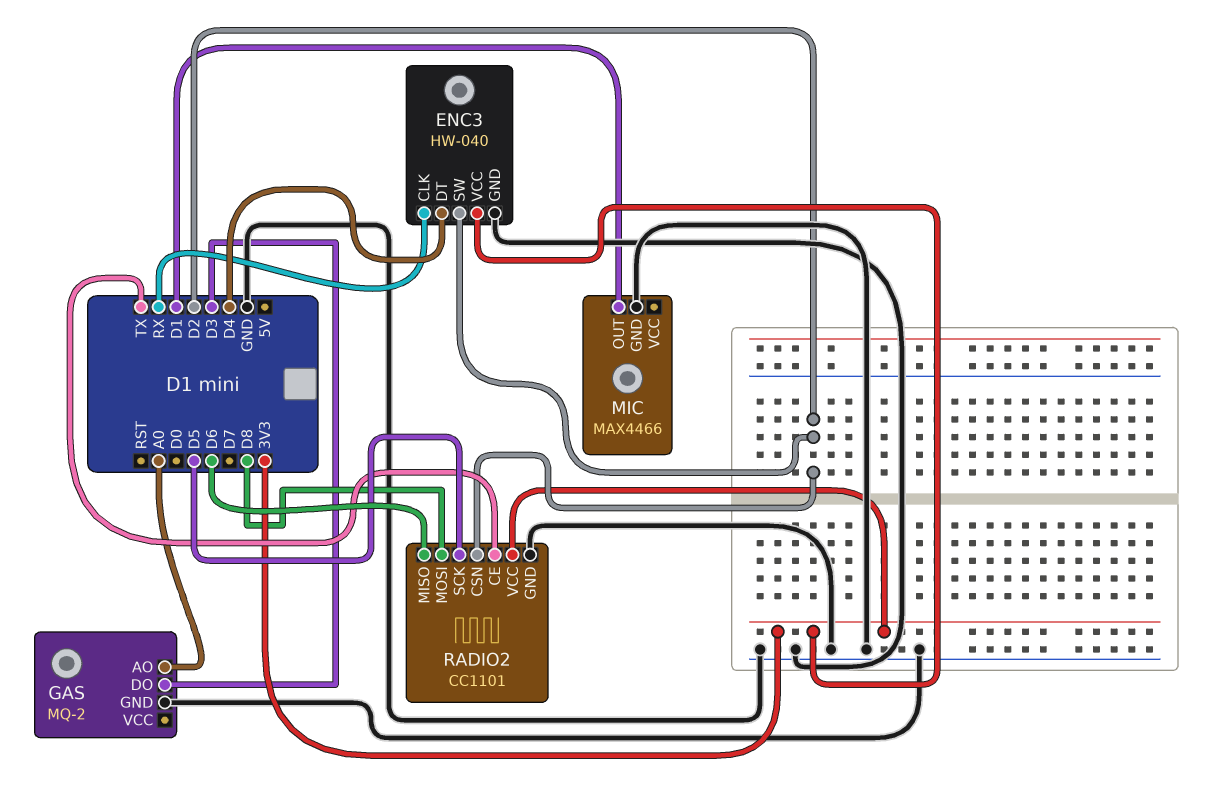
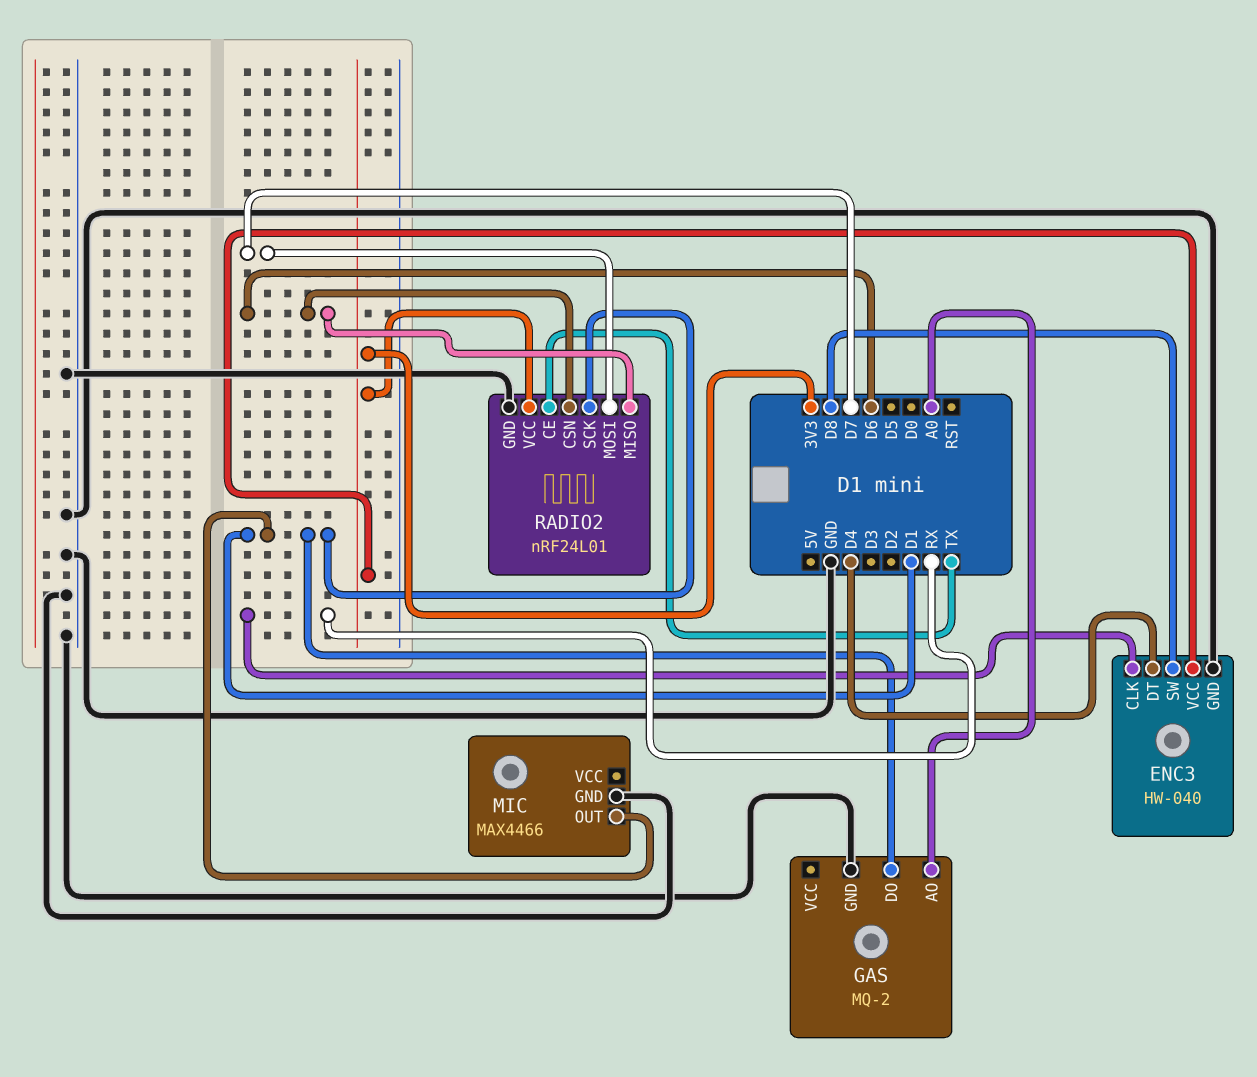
ENC3 pin SW: D2 -> D8
GAS pin DO: D3 -> D1
RADIO2: CC1101 -> nRF24L01
RADIO2 pin CSN: D2 -> D6
RADIO2 pin MOSI: D8 -> D7
RADIO2 pin SCK: D5 -> D1

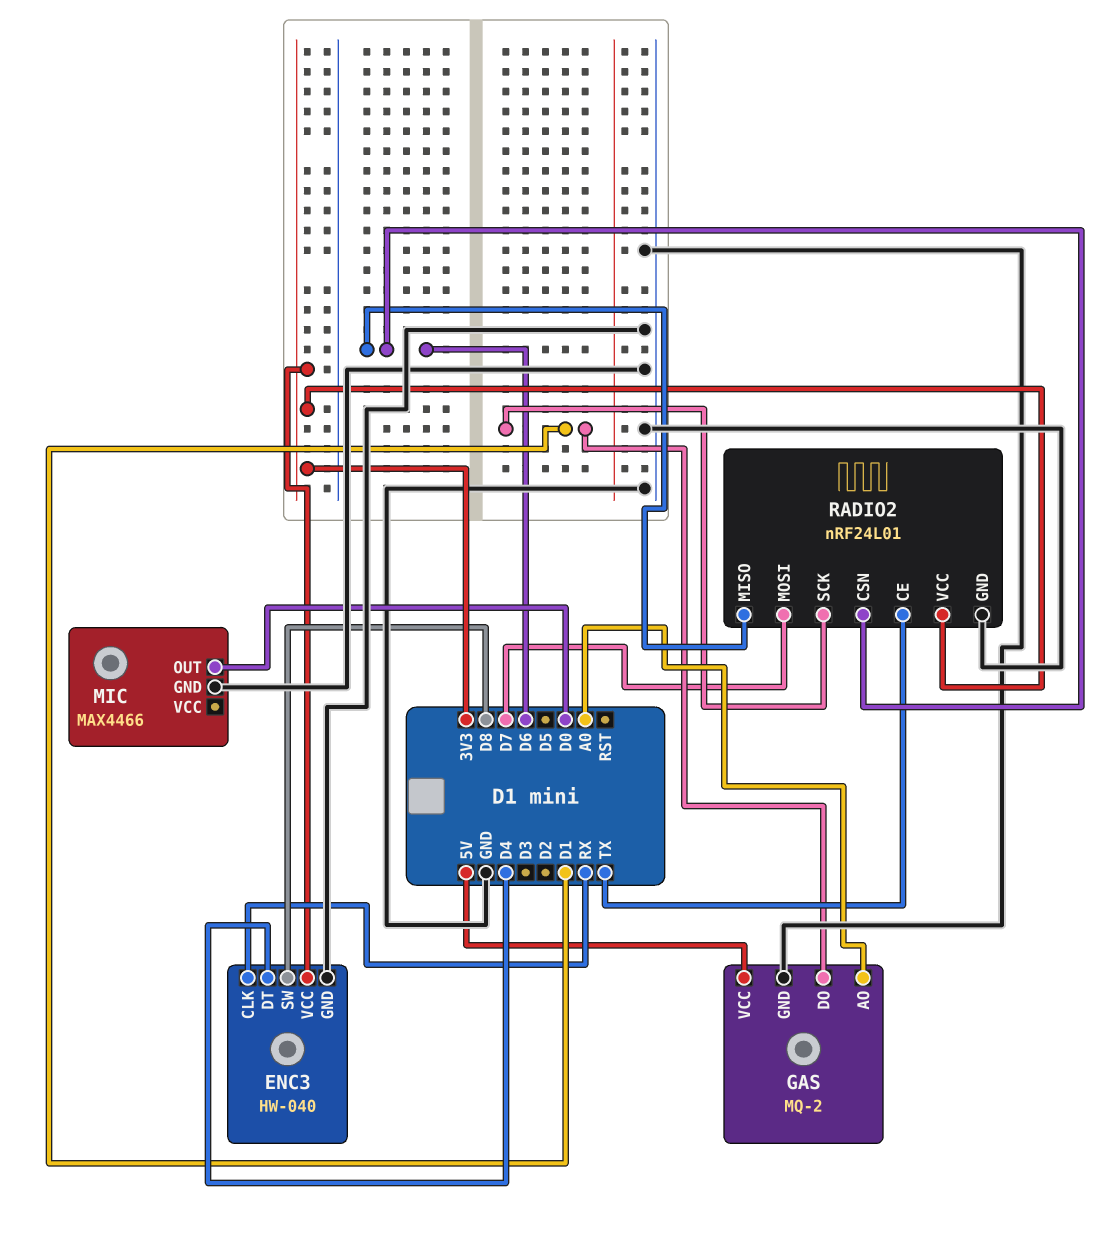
GAS pin VCC: none -> 5V
MIC pin OUT: D1 -> D0

